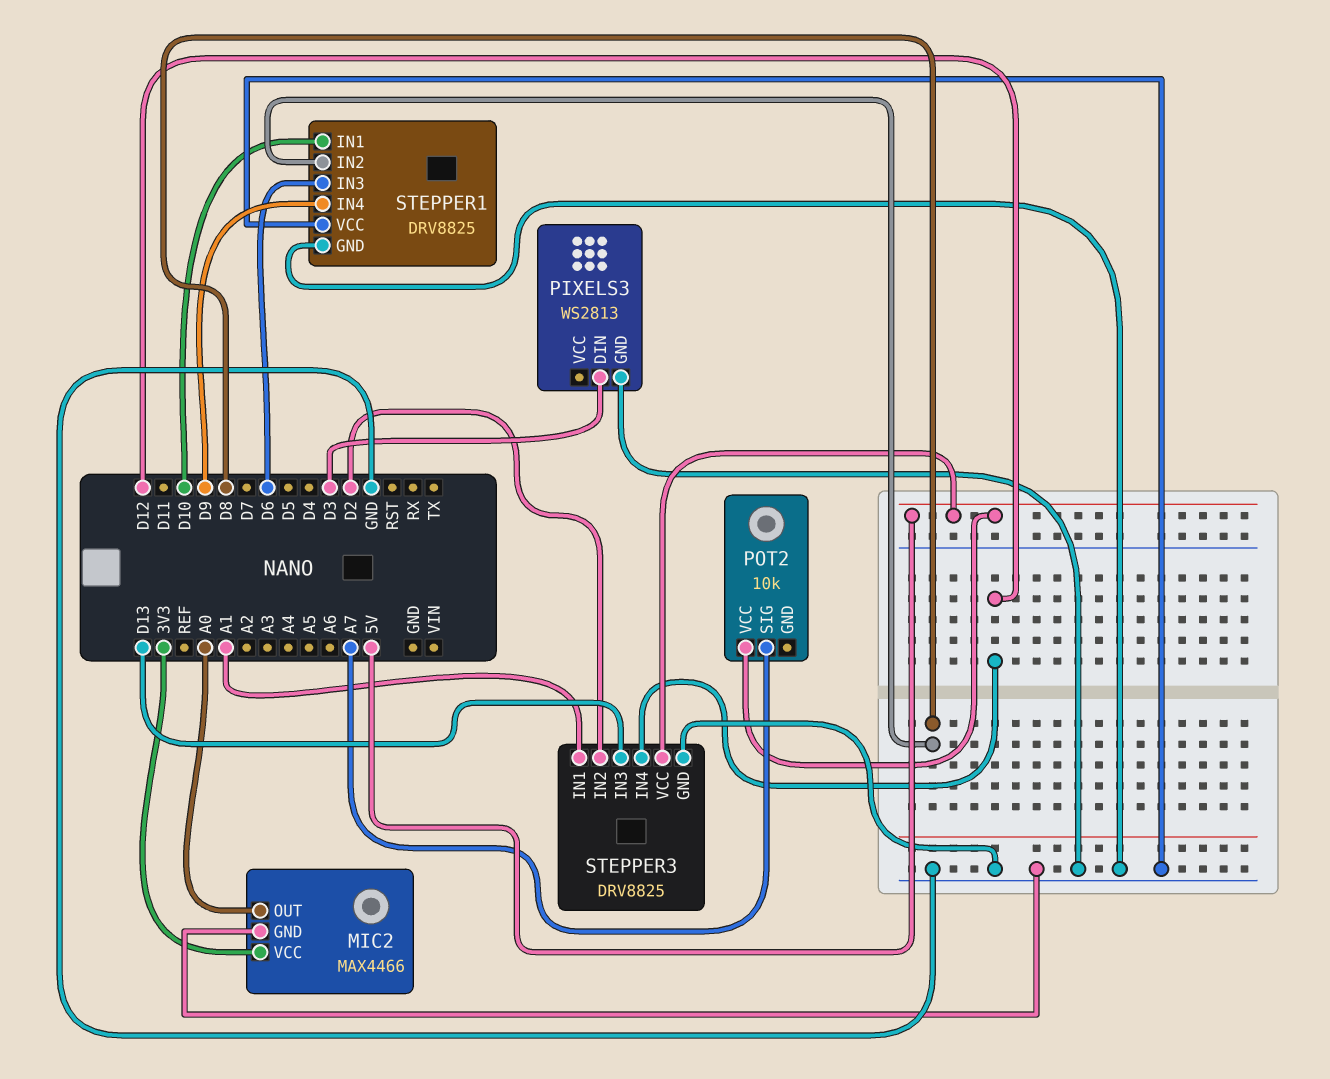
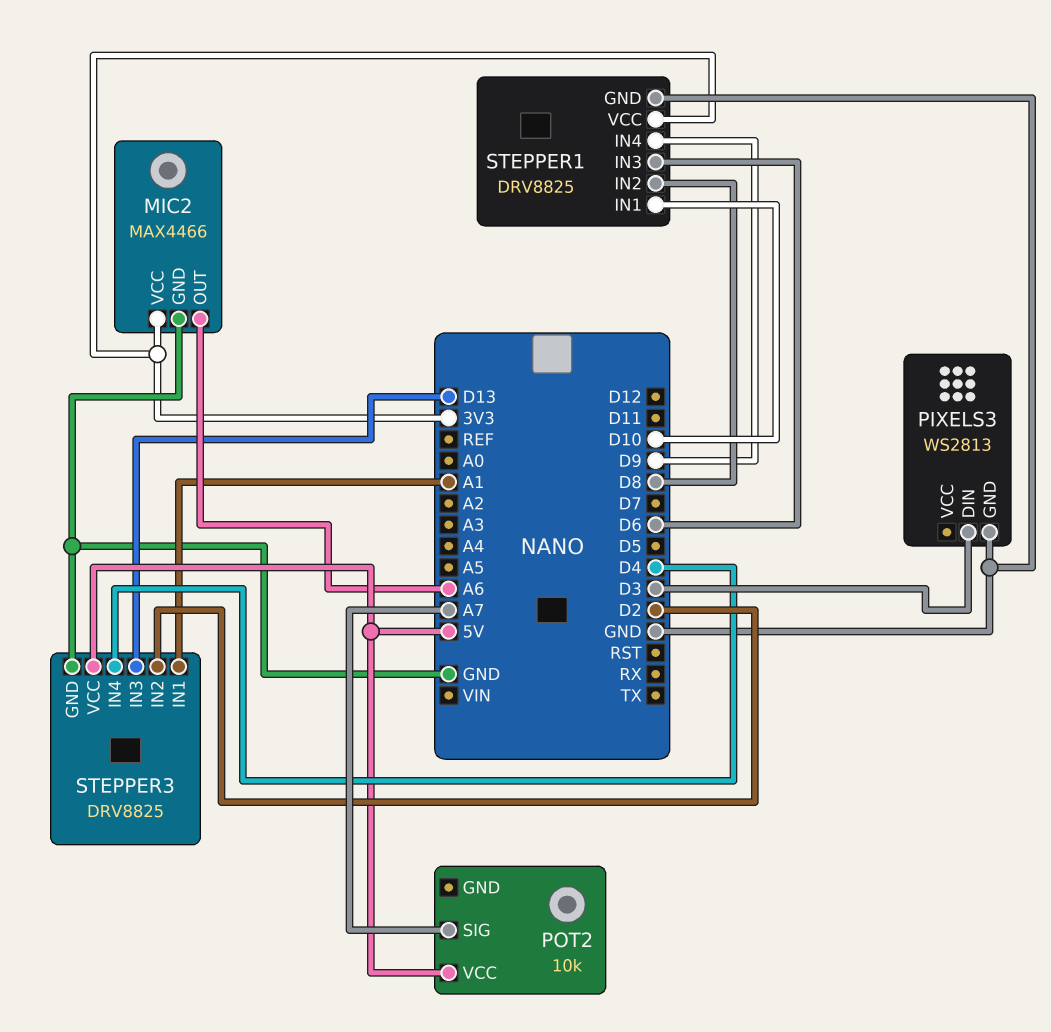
MIC2 pin OUT: A0 -> A6
STEPPER1 pin VCC: GND -> 3V3
STEPPER3 pin IN4: D12 -> D4

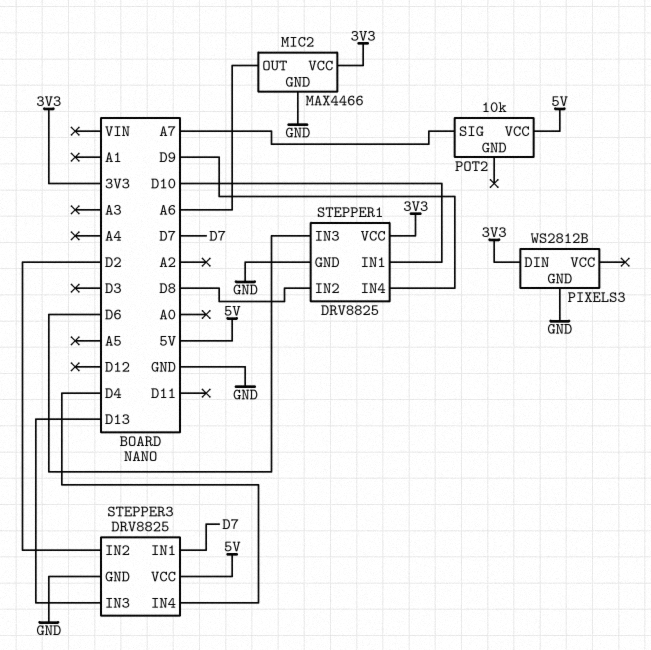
PIXELS3: WS2813 -> WS2812B
PIXELS3 pin DIN: D3 -> 3V3
STEPPER3 pin IN1: A1 -> D7

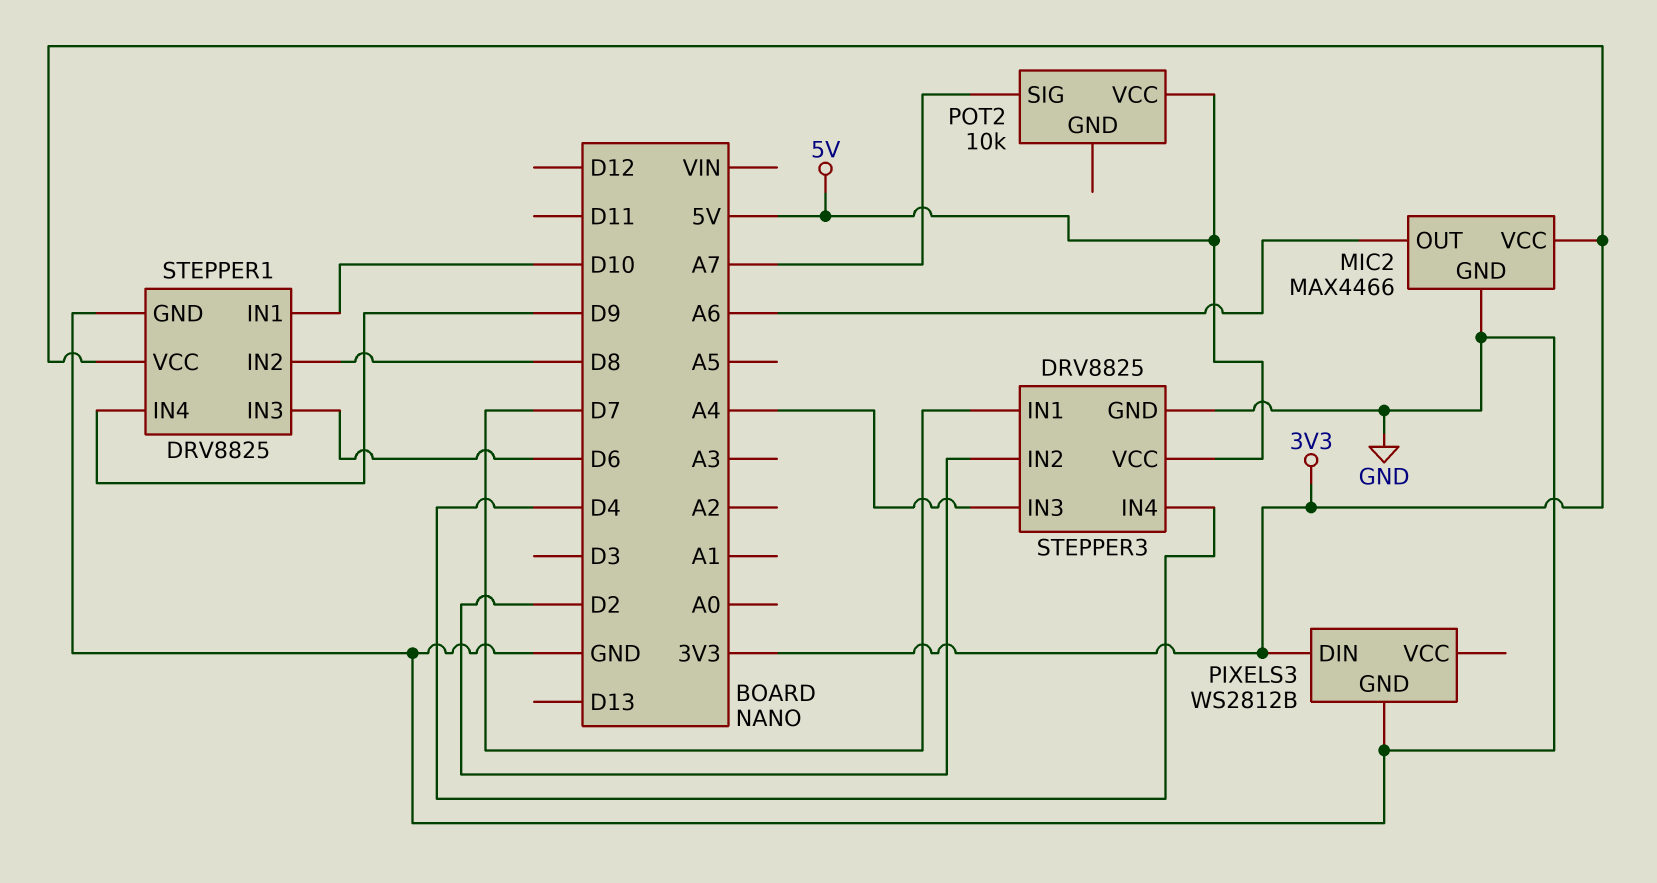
STEPPER3 pin IN3: D13 -> A4

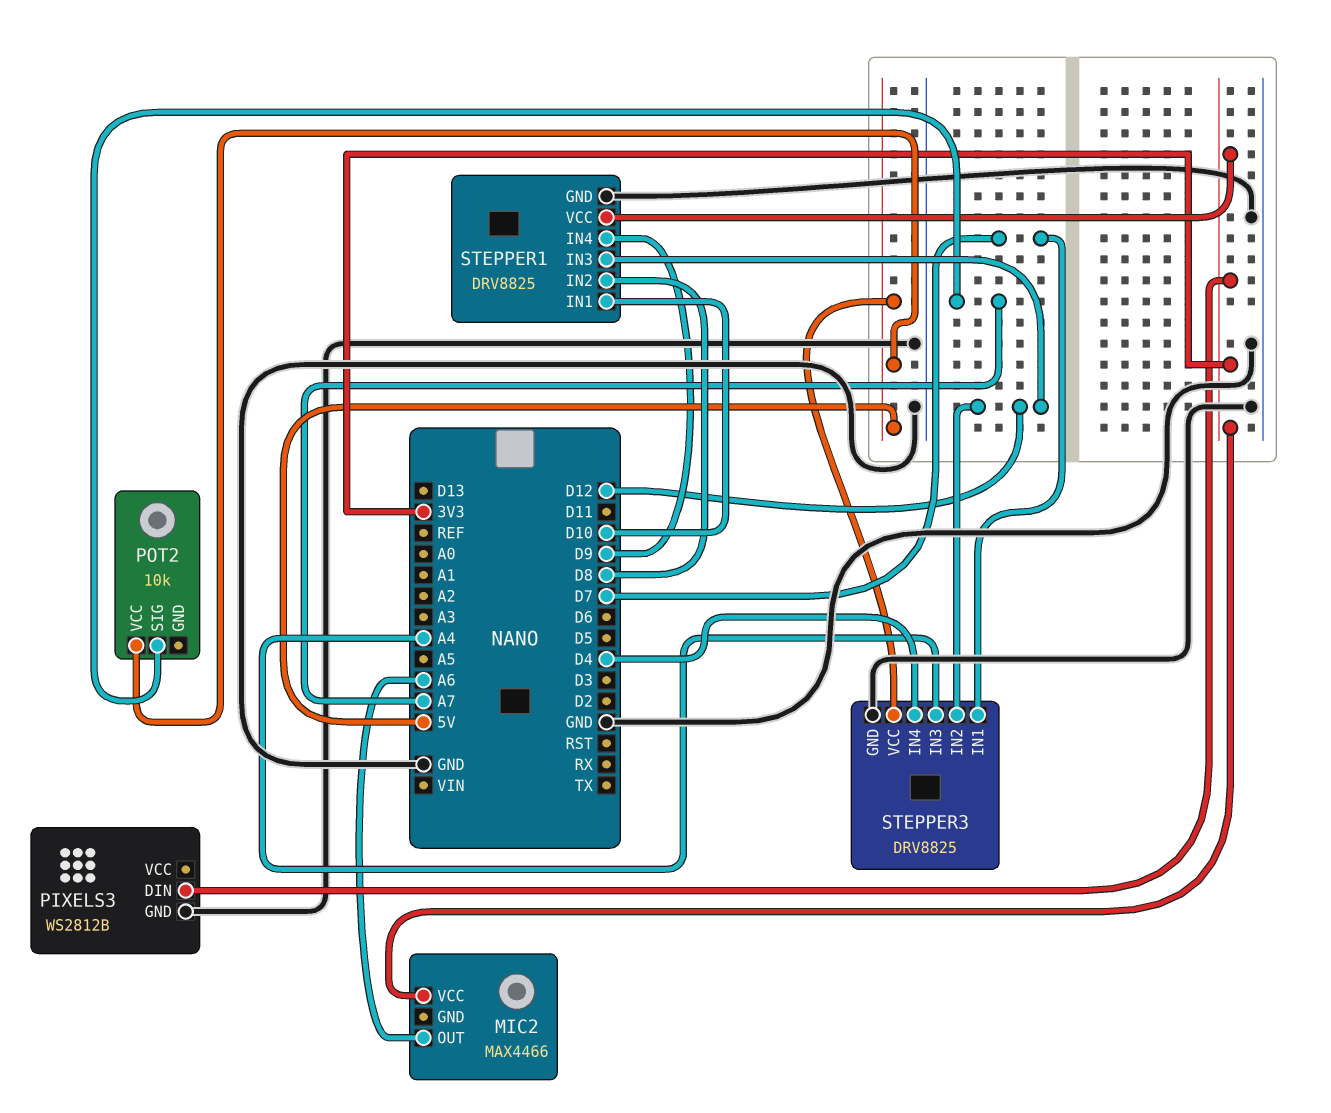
MIC2 pin GND: GND -> none
STEPPER1 pin IN3: D6 -> D12
STEPPER3 pin IN2: D2 -> D12

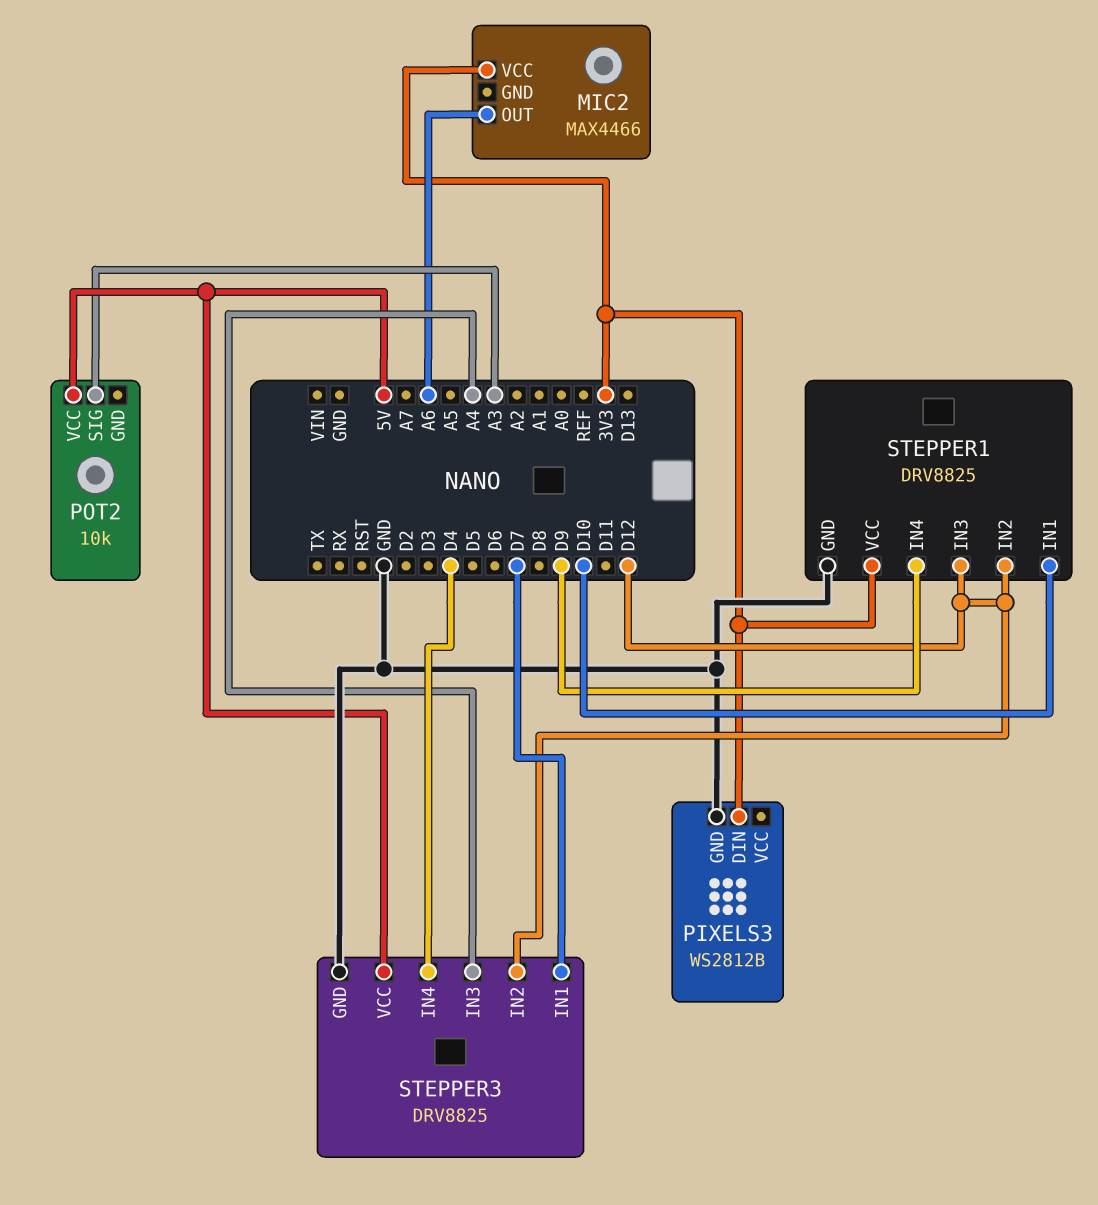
POT2 pin SIG: A7 -> A3
STEPPER1 pin IN2: D8 -> D12

